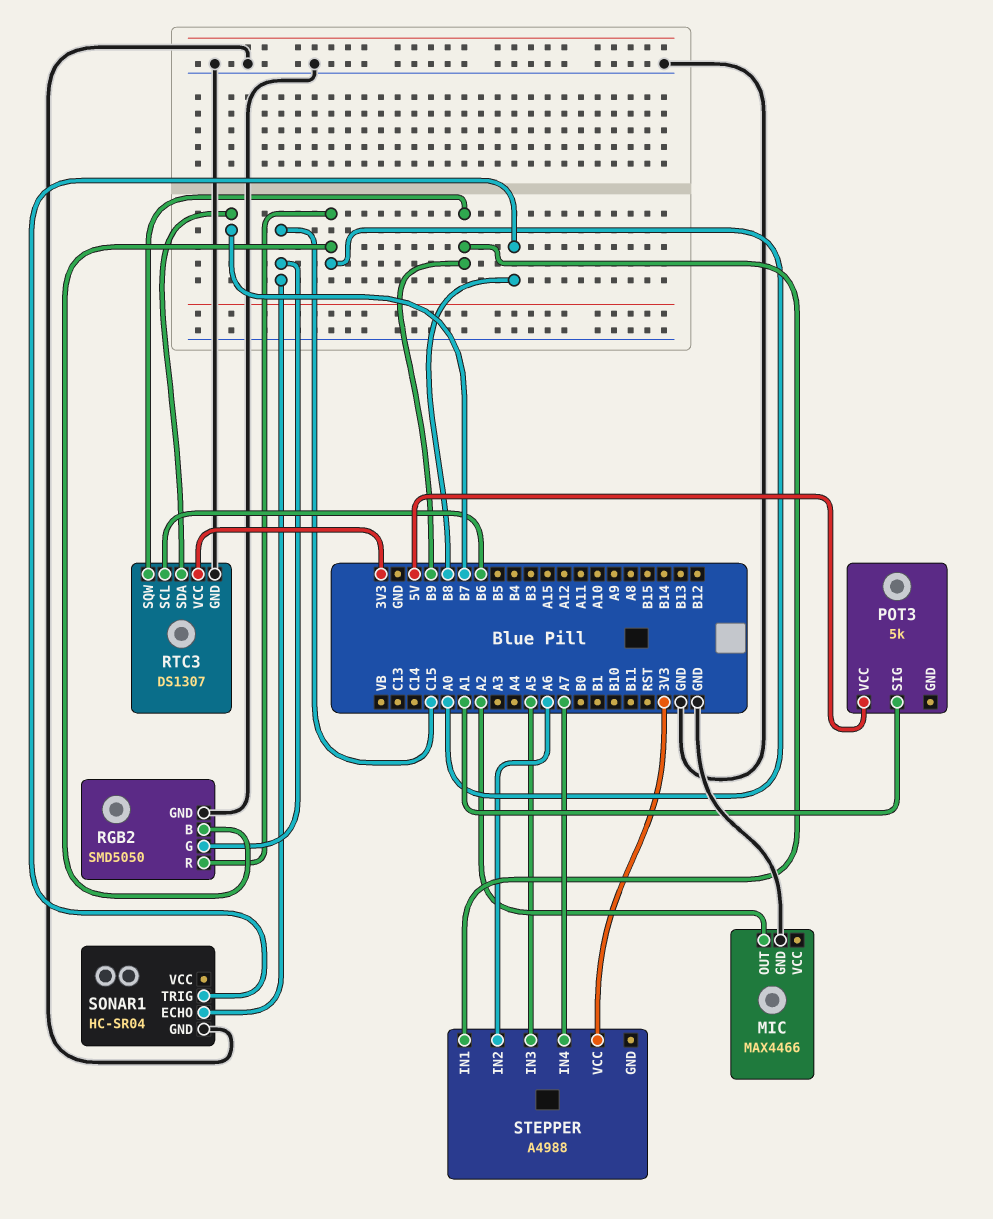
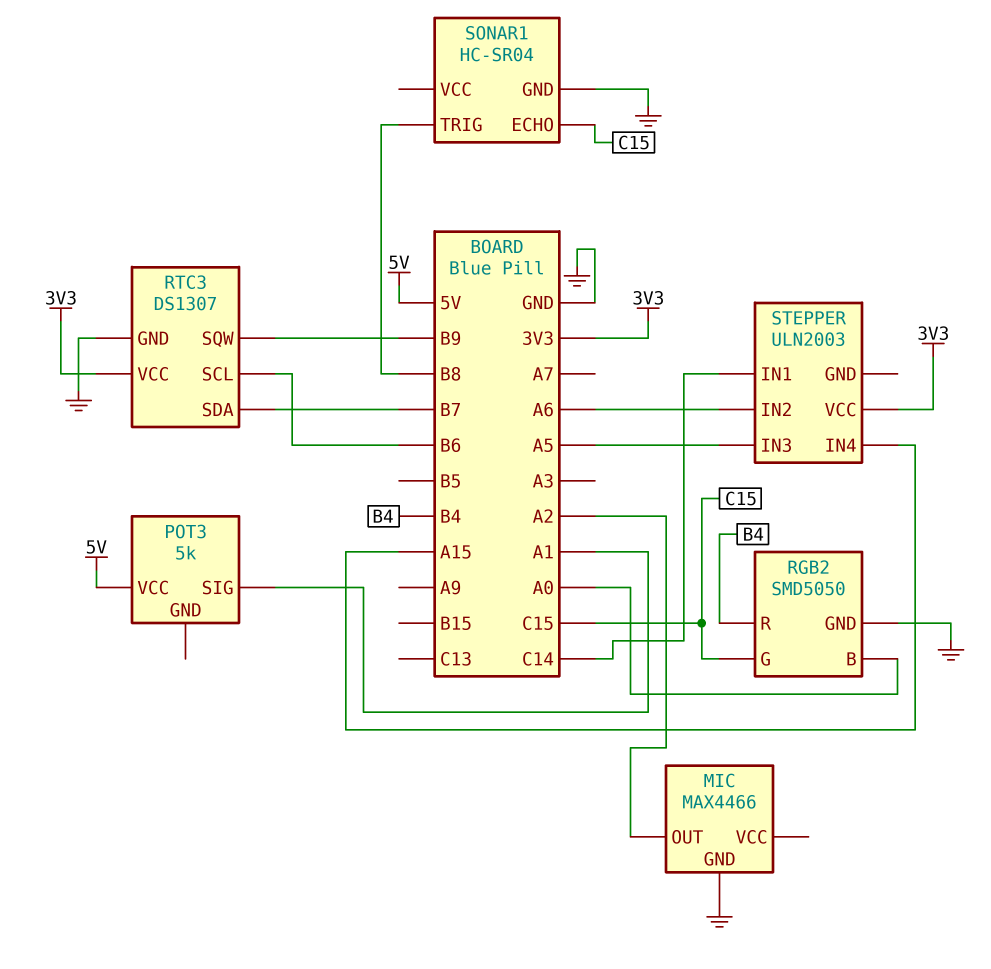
RGB2 pin R: A0 -> B4
STEPPER: A4988 -> ULN2003
STEPPER pin IN1: B9 -> C14
STEPPER pin IN4: A7 -> A15

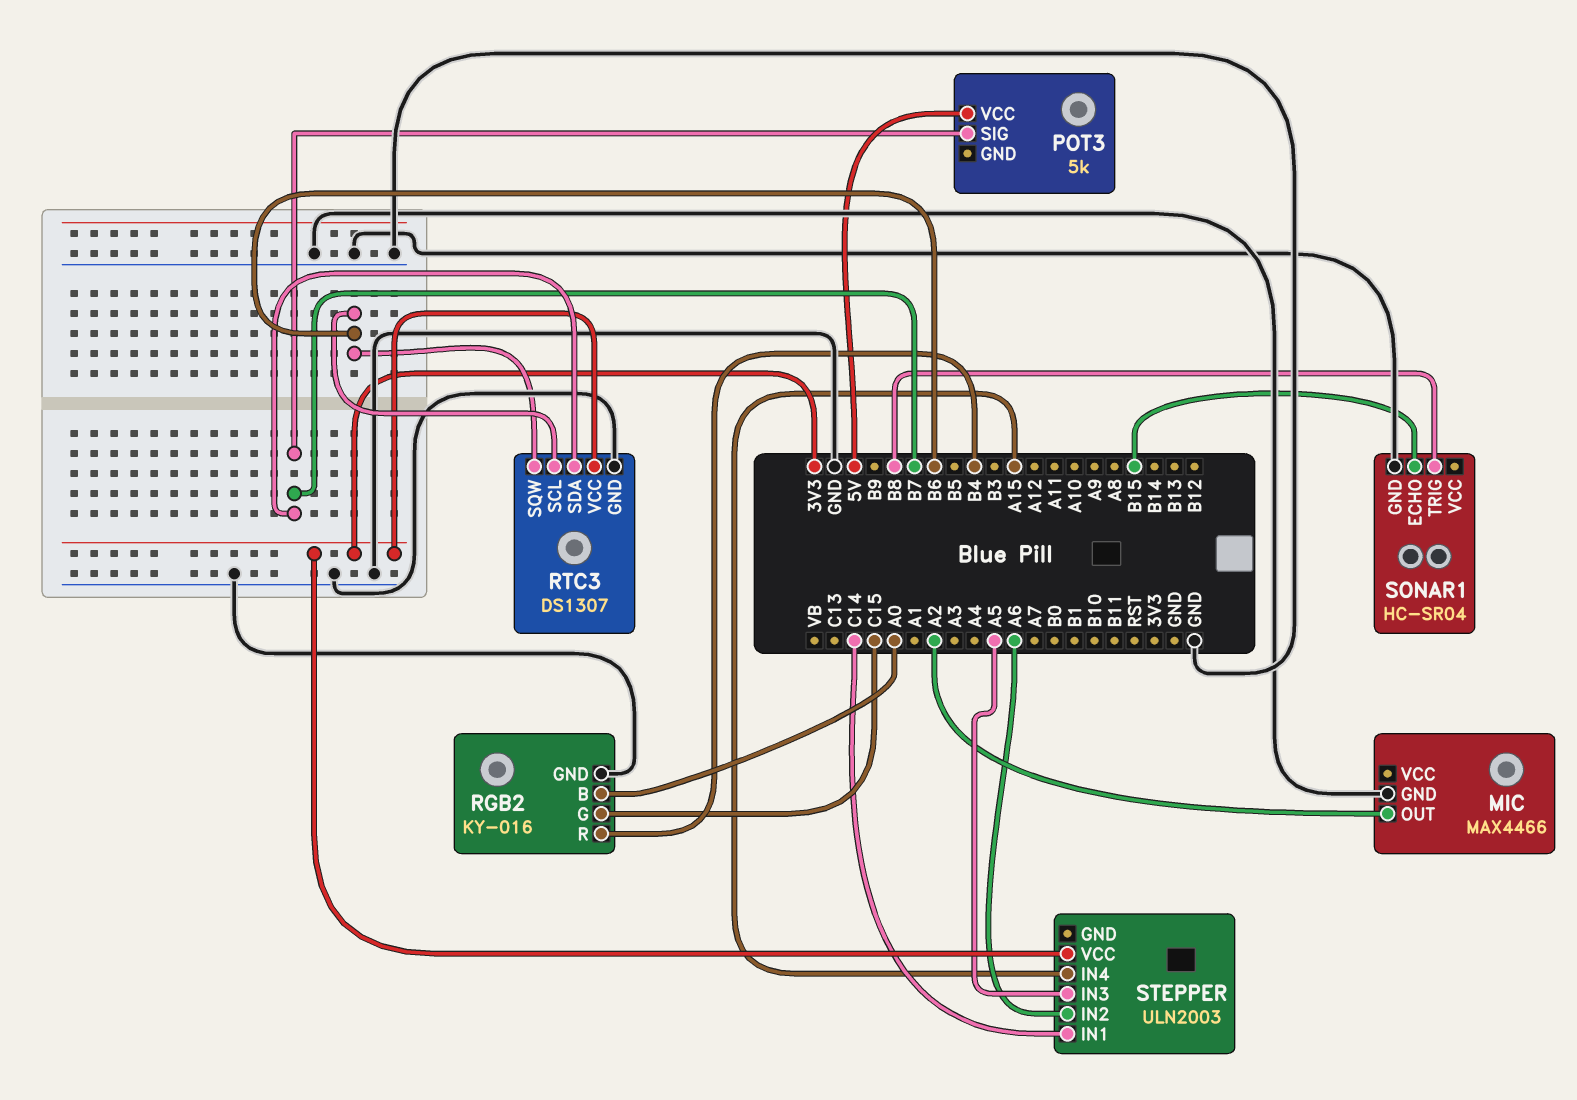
POT3 pin SIG: A1 -> B7
RGB2: SMD5050 -> KY-016
RTC3 pin SQW: B9 -> B6
SONAR1 pin ECHO: C15 -> B15

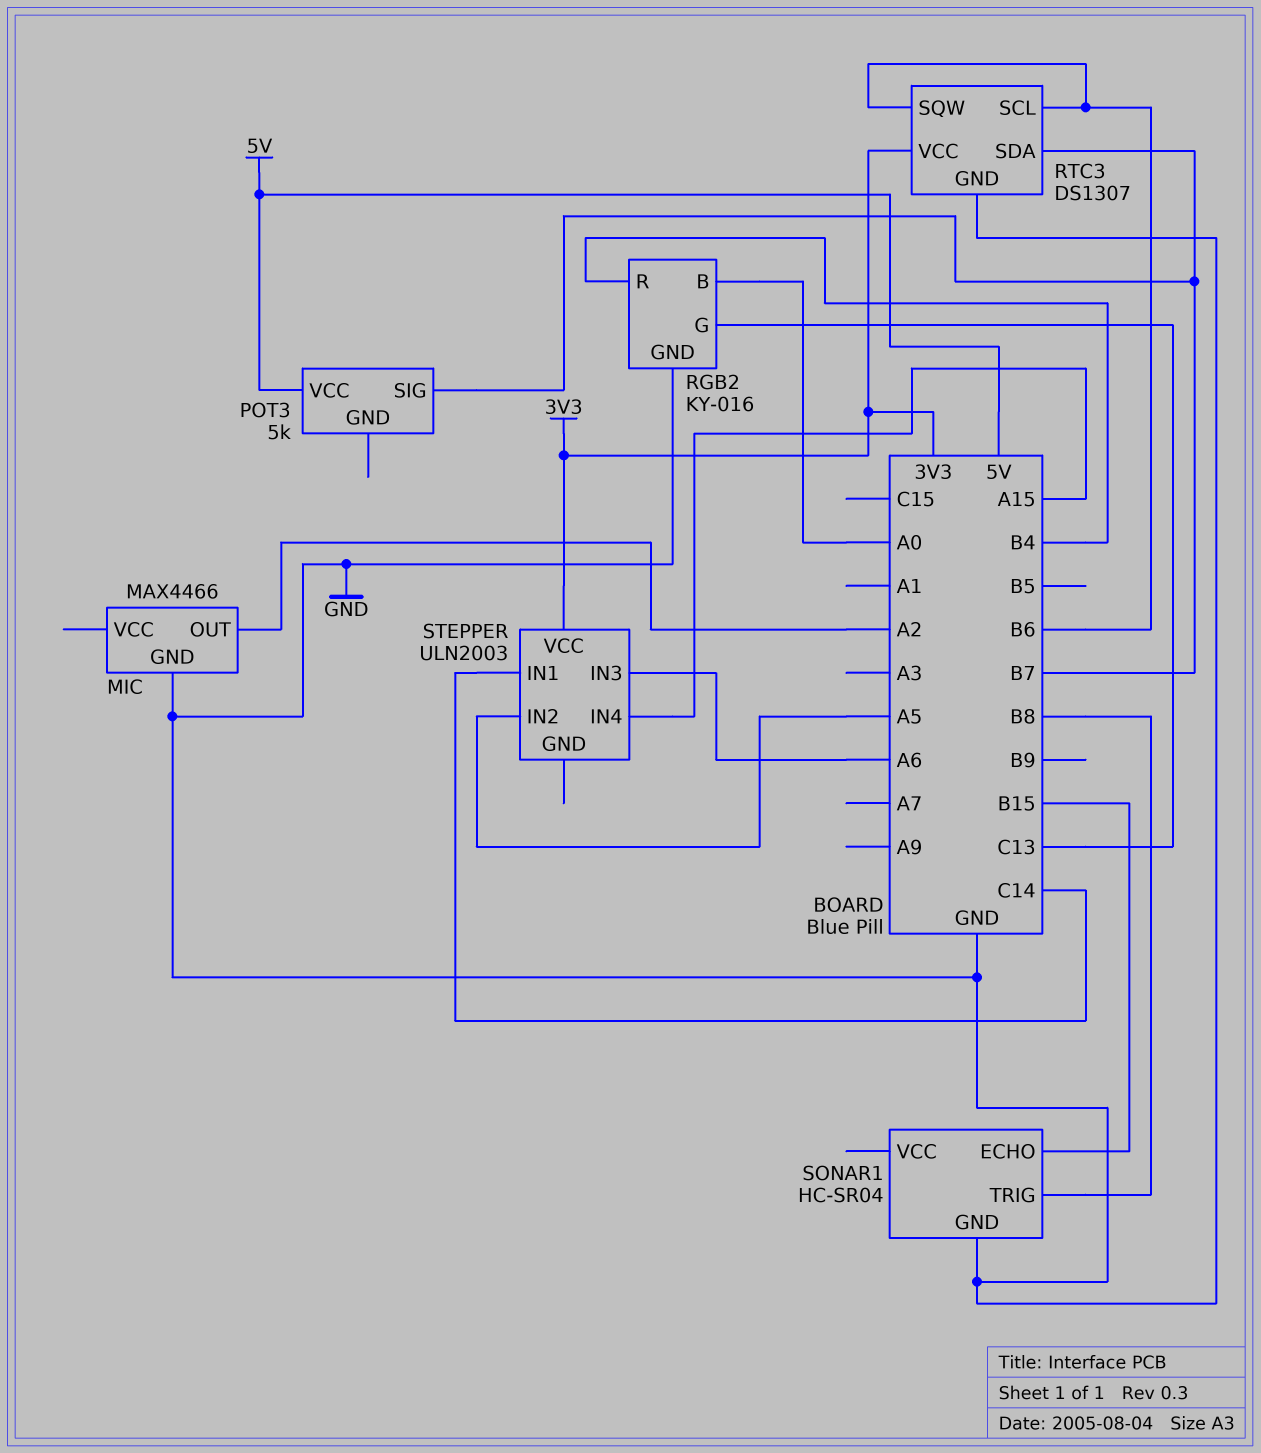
RGB2 pin G: C15 -> C13
STEPPER pin IN2: A6 -> A5
STEPPER pin IN3: A5 -> A6

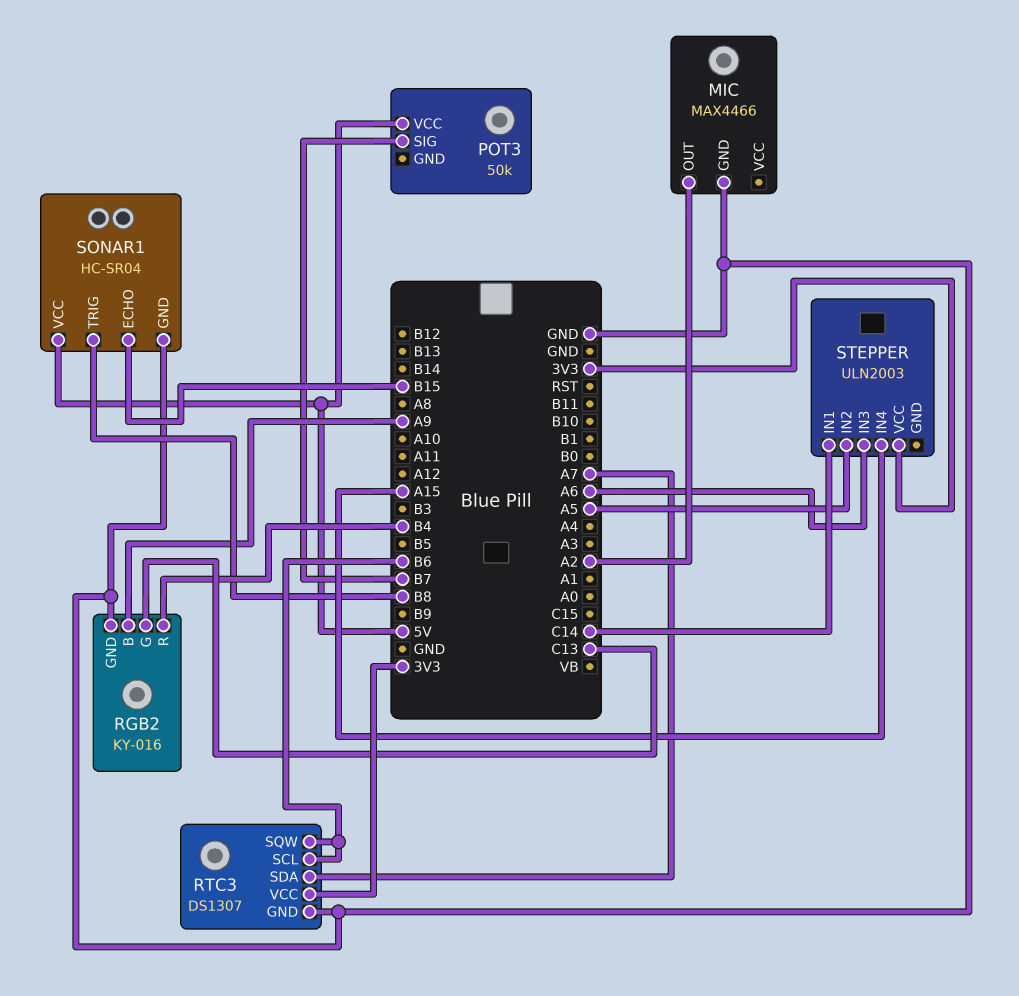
POT3: 5k -> 50k
RGB2 pin B: A0 -> A9
RTC3 pin SDA: B7 -> A7
SONAR1 pin VCC: none -> 5V

